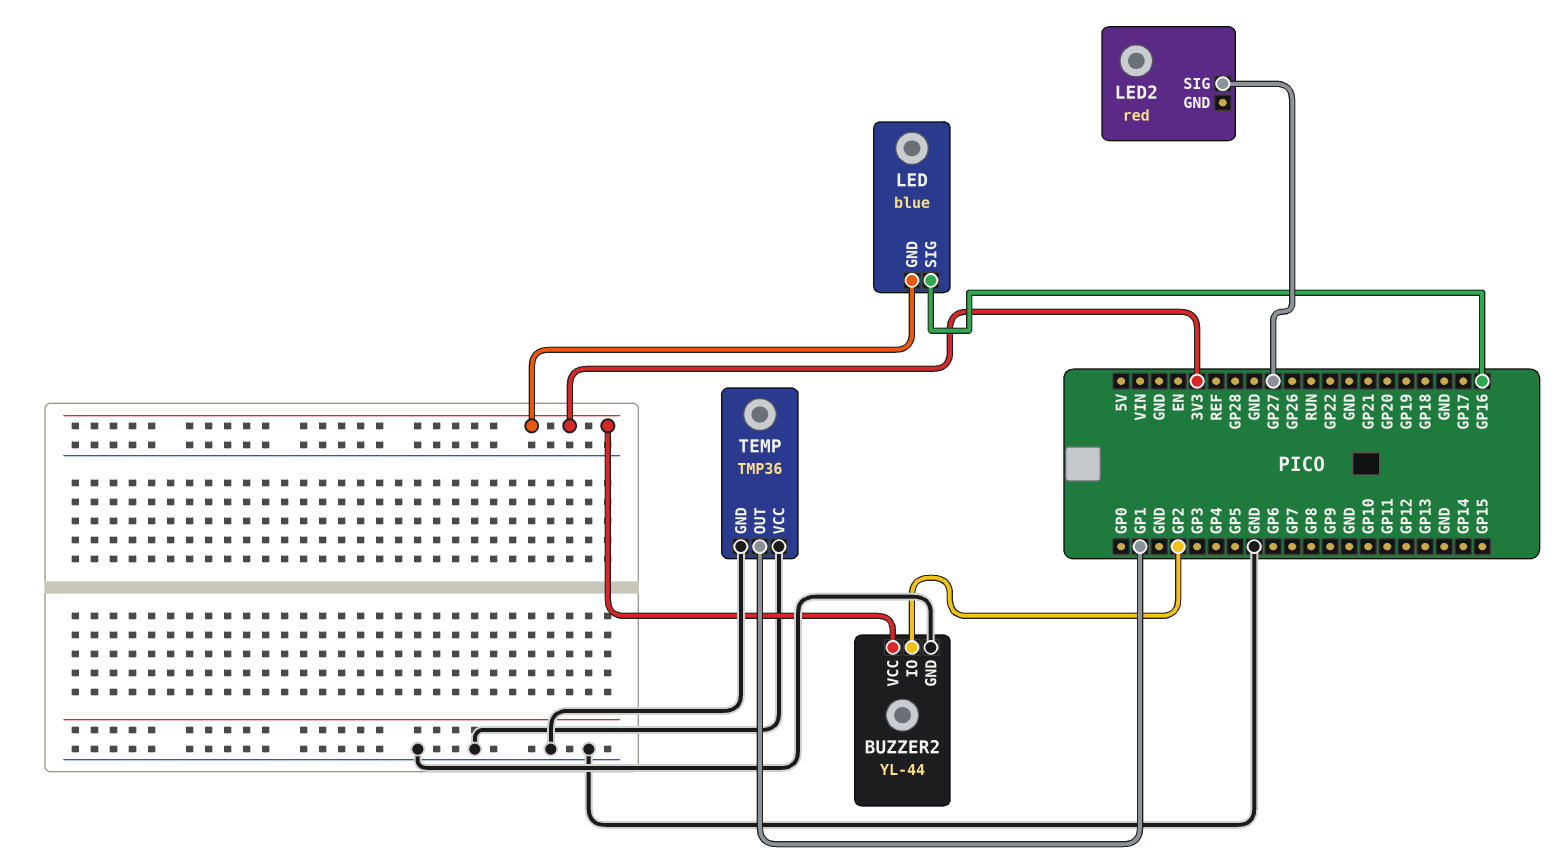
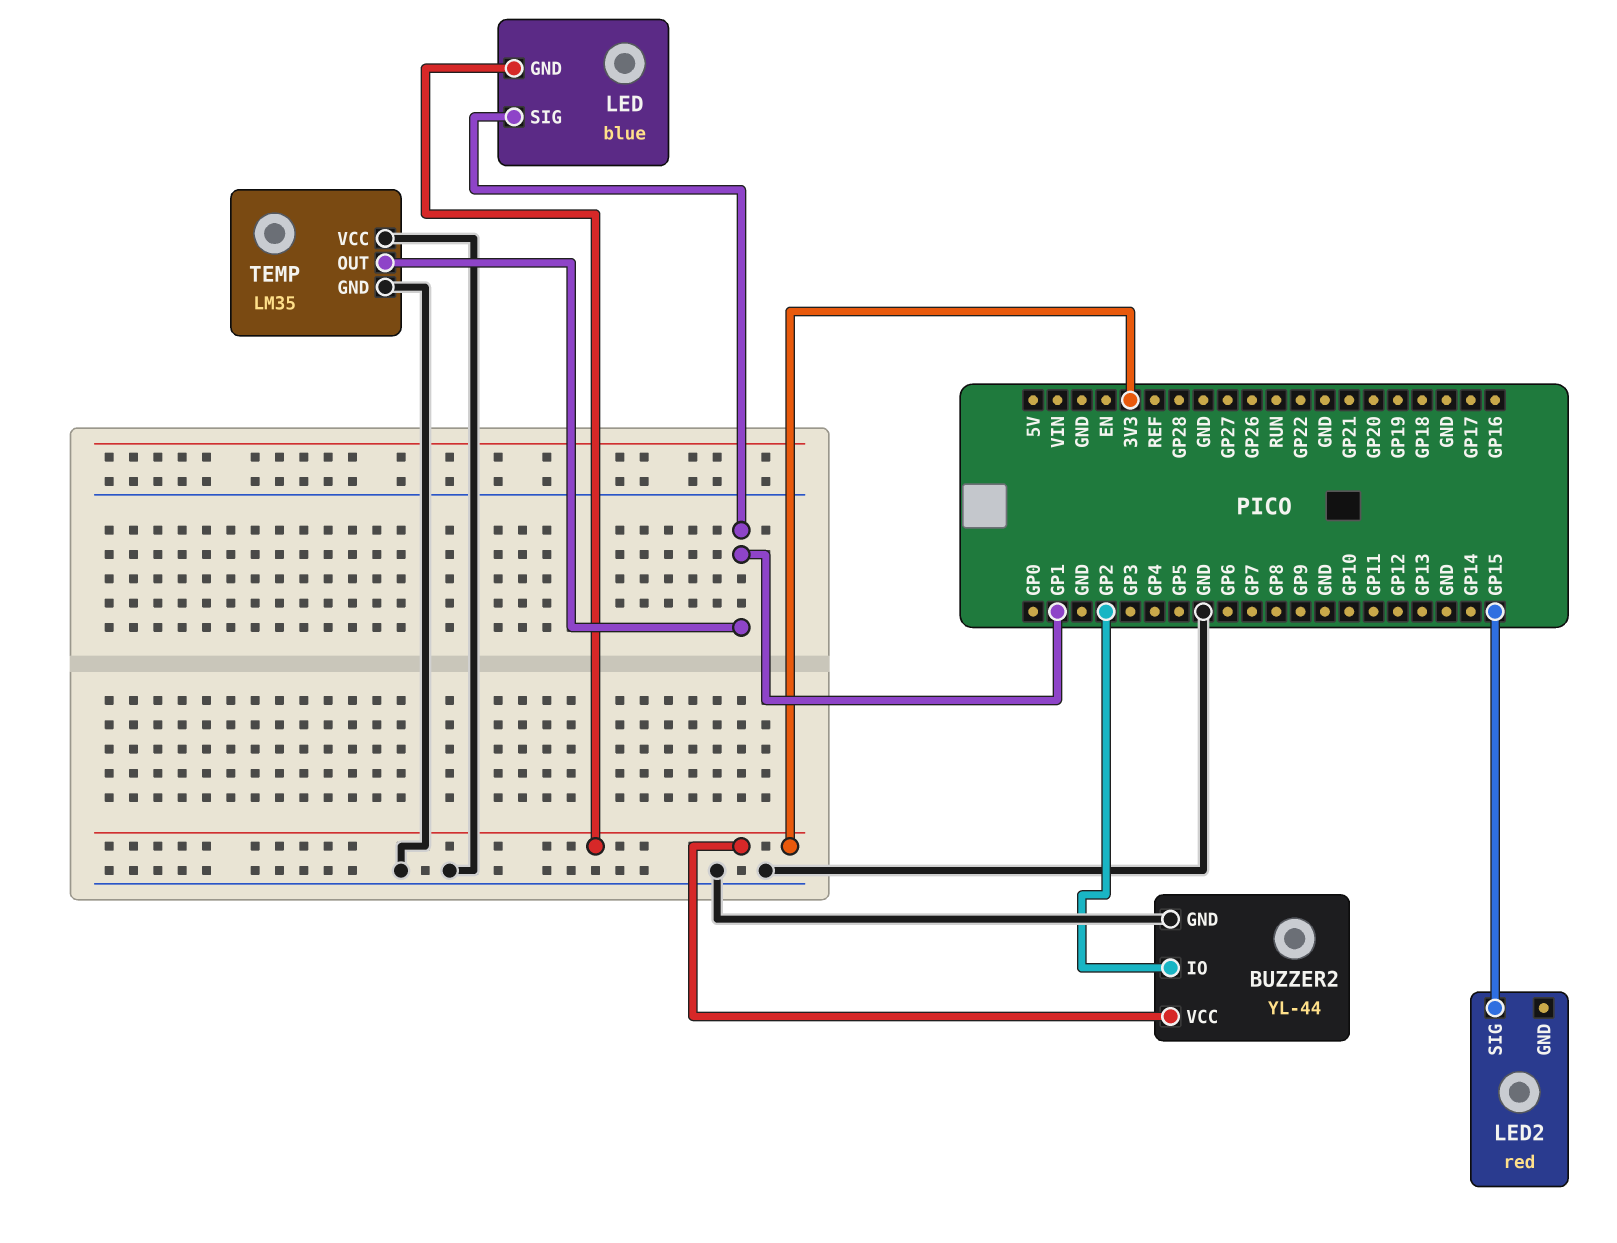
LED pin SIG: GP16 -> GP1
LED2 pin SIG: GP27 -> GP15
TEMP: TMP36 -> LM35

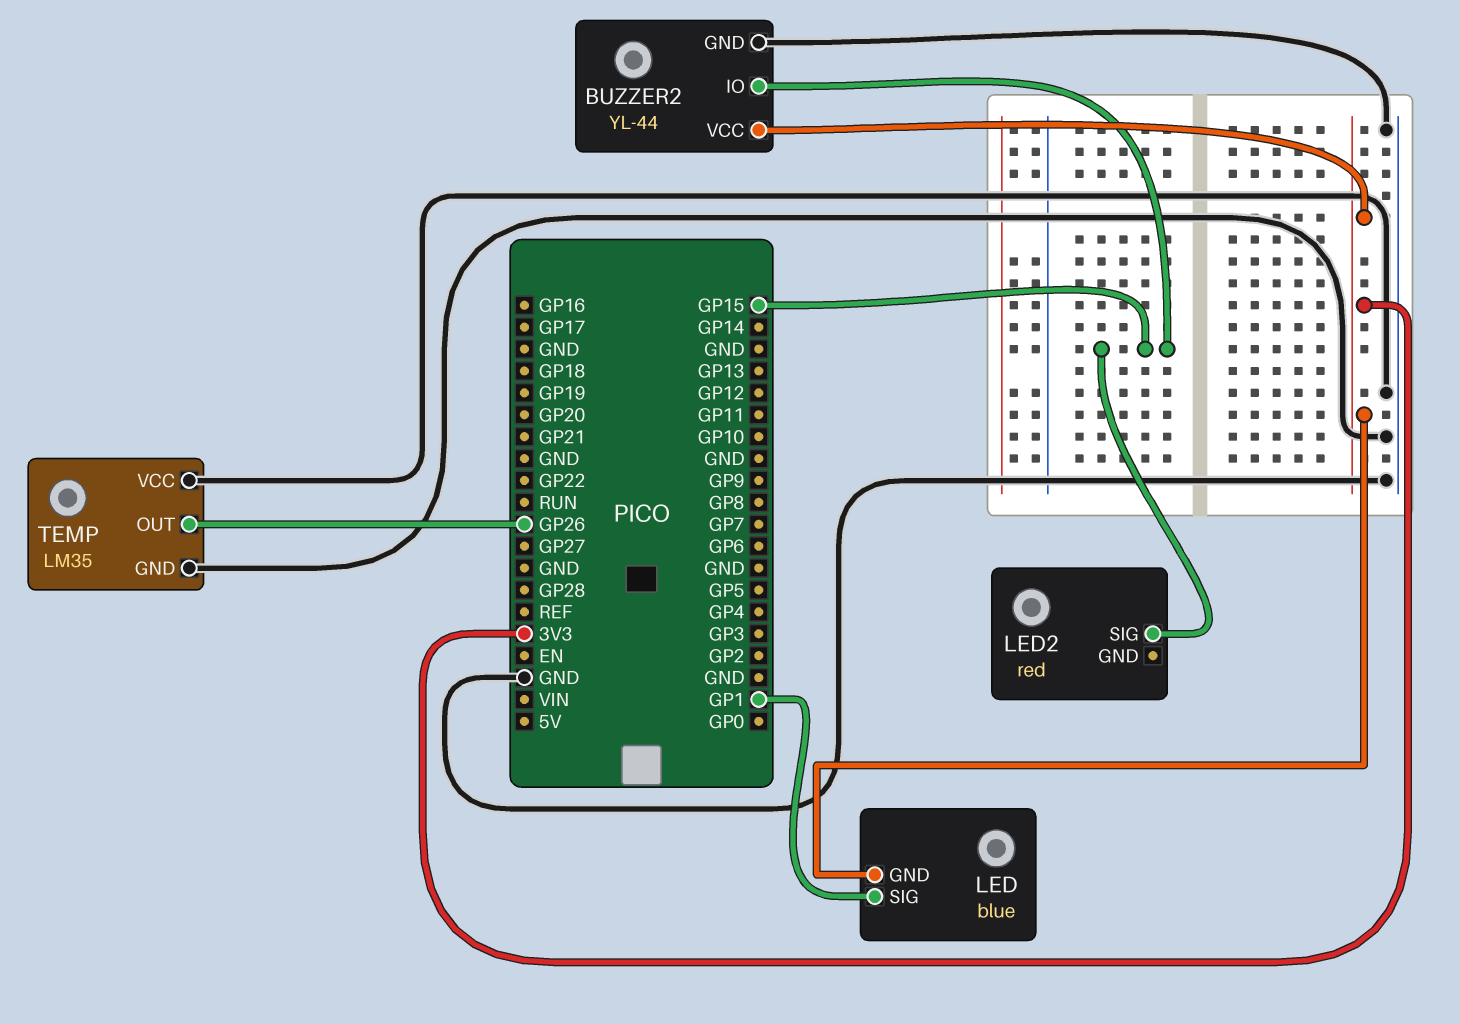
BUZZER2 pin IO: GP2 -> GP15
TEMP pin OUT: GP1 -> GP26

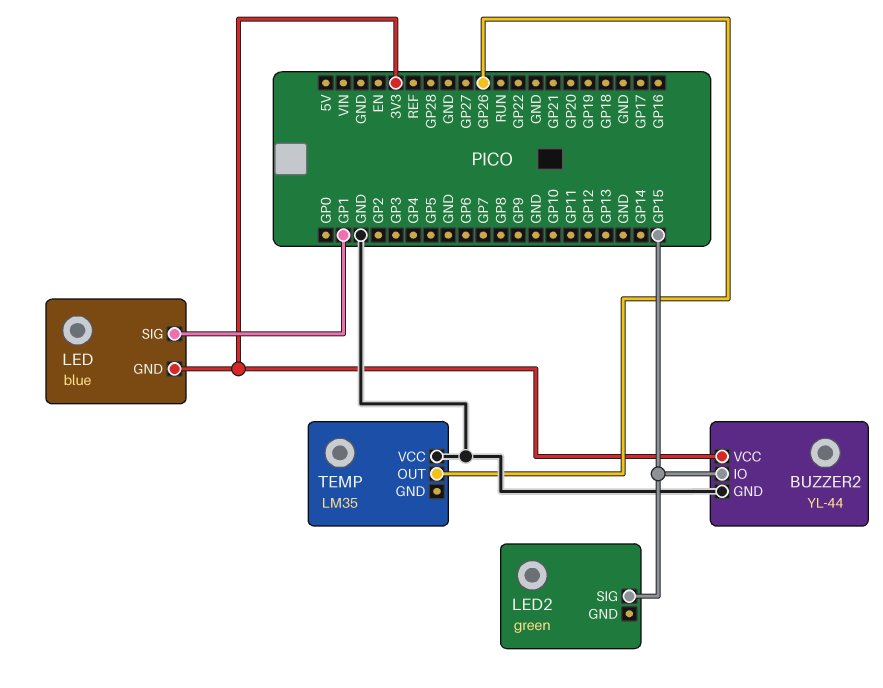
LED2: red -> green
TEMP pin GND: GND -> none

